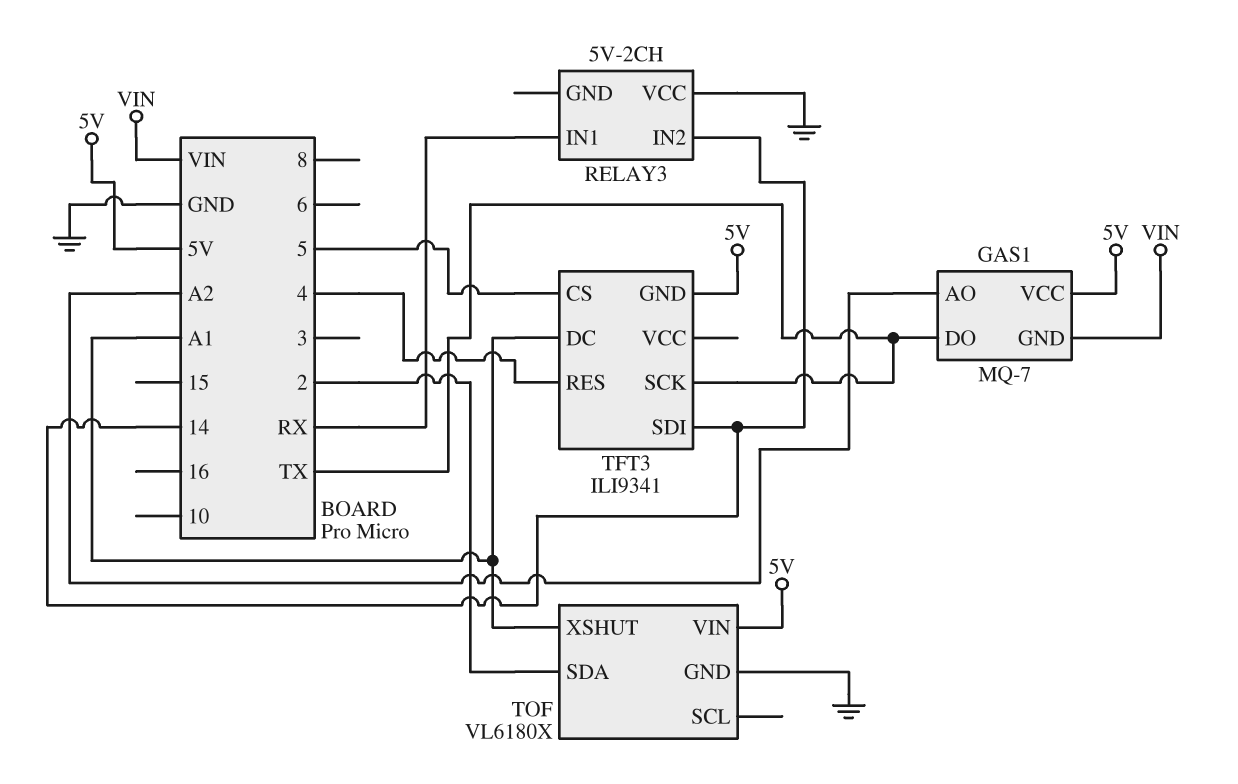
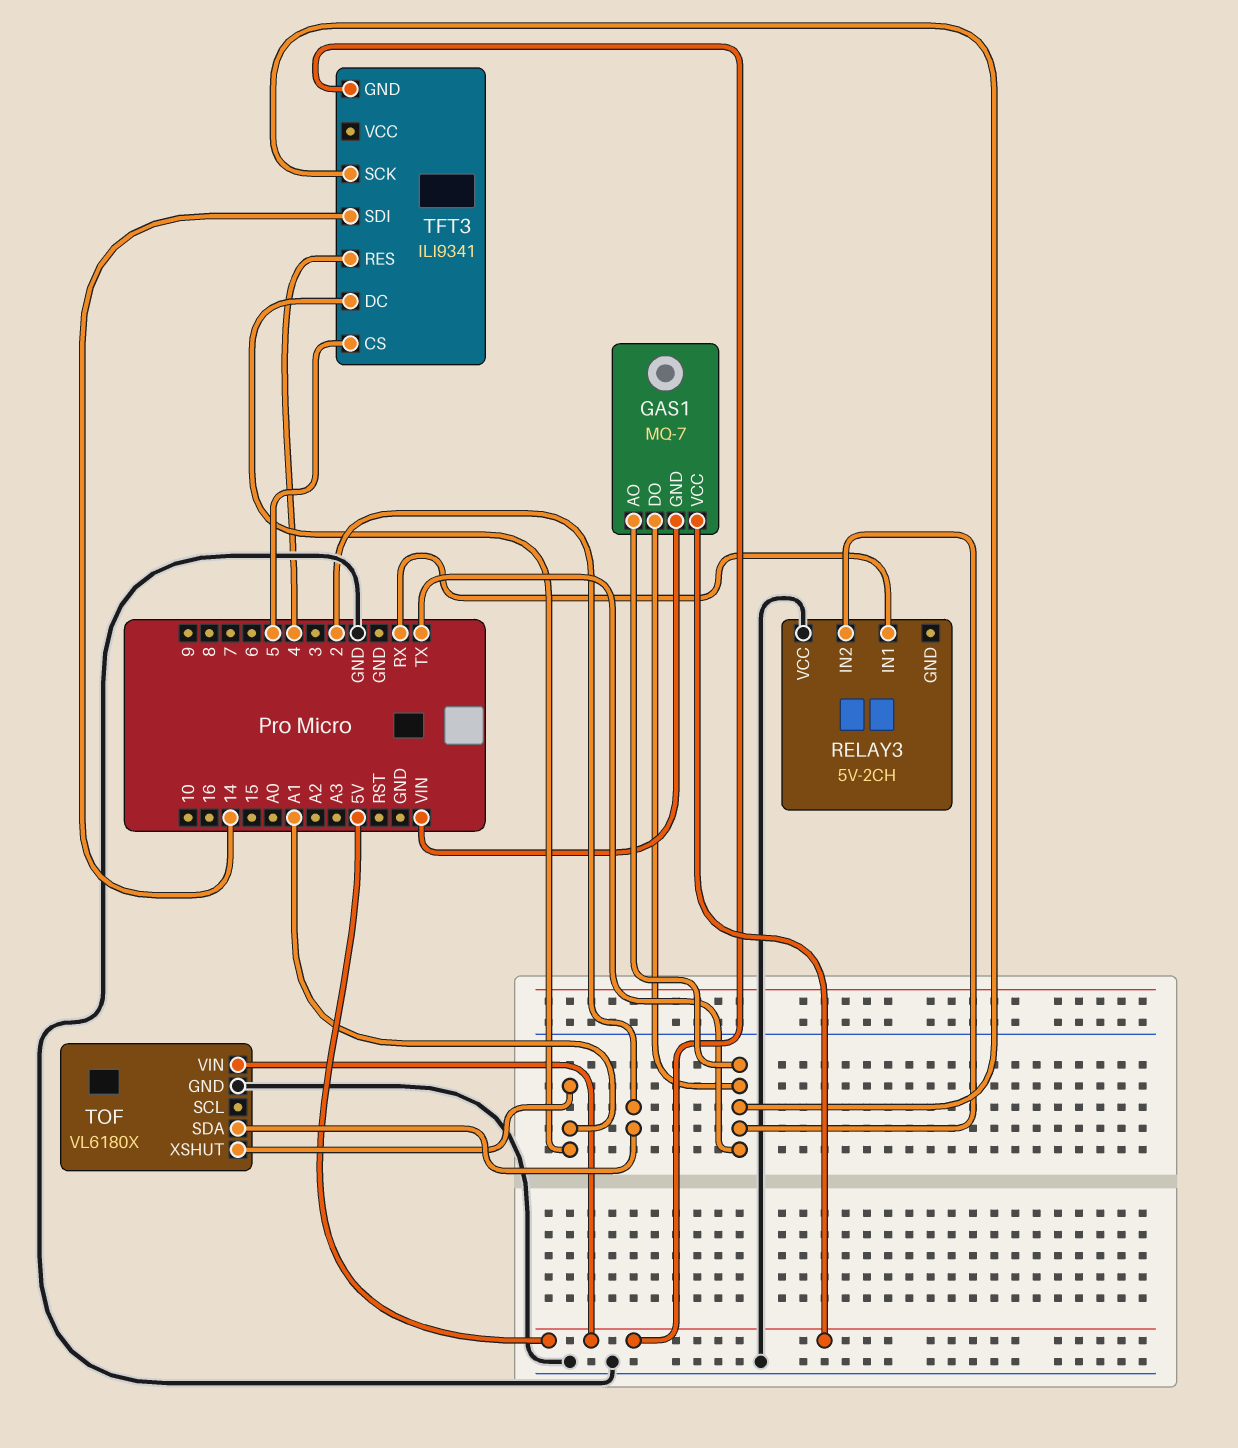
GAS1 pin AO: A2 -> TX
RELAY3 pin IN2: 14 -> TX

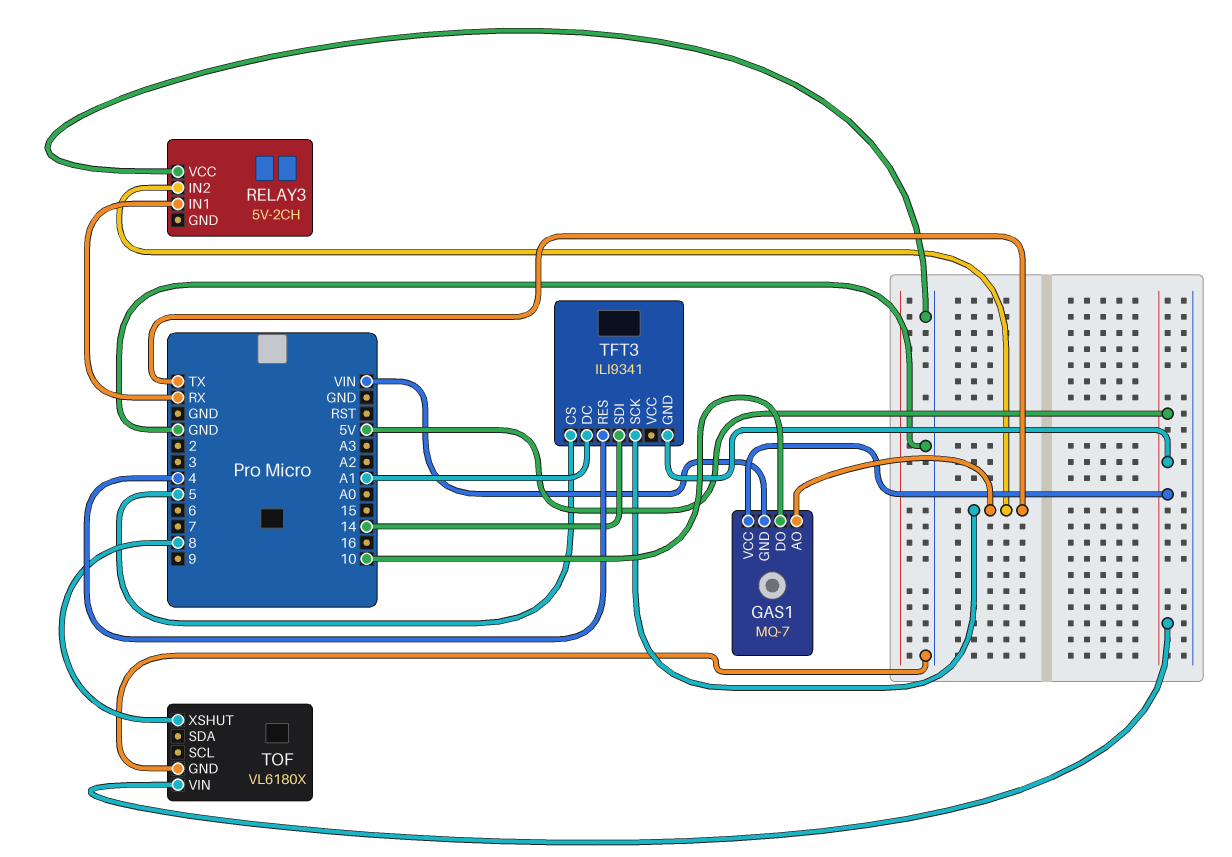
GAS1 pin DO: TX -> 10
TOF pin SDA: 2 -> none
TOF pin XSHUT: A1 -> 8

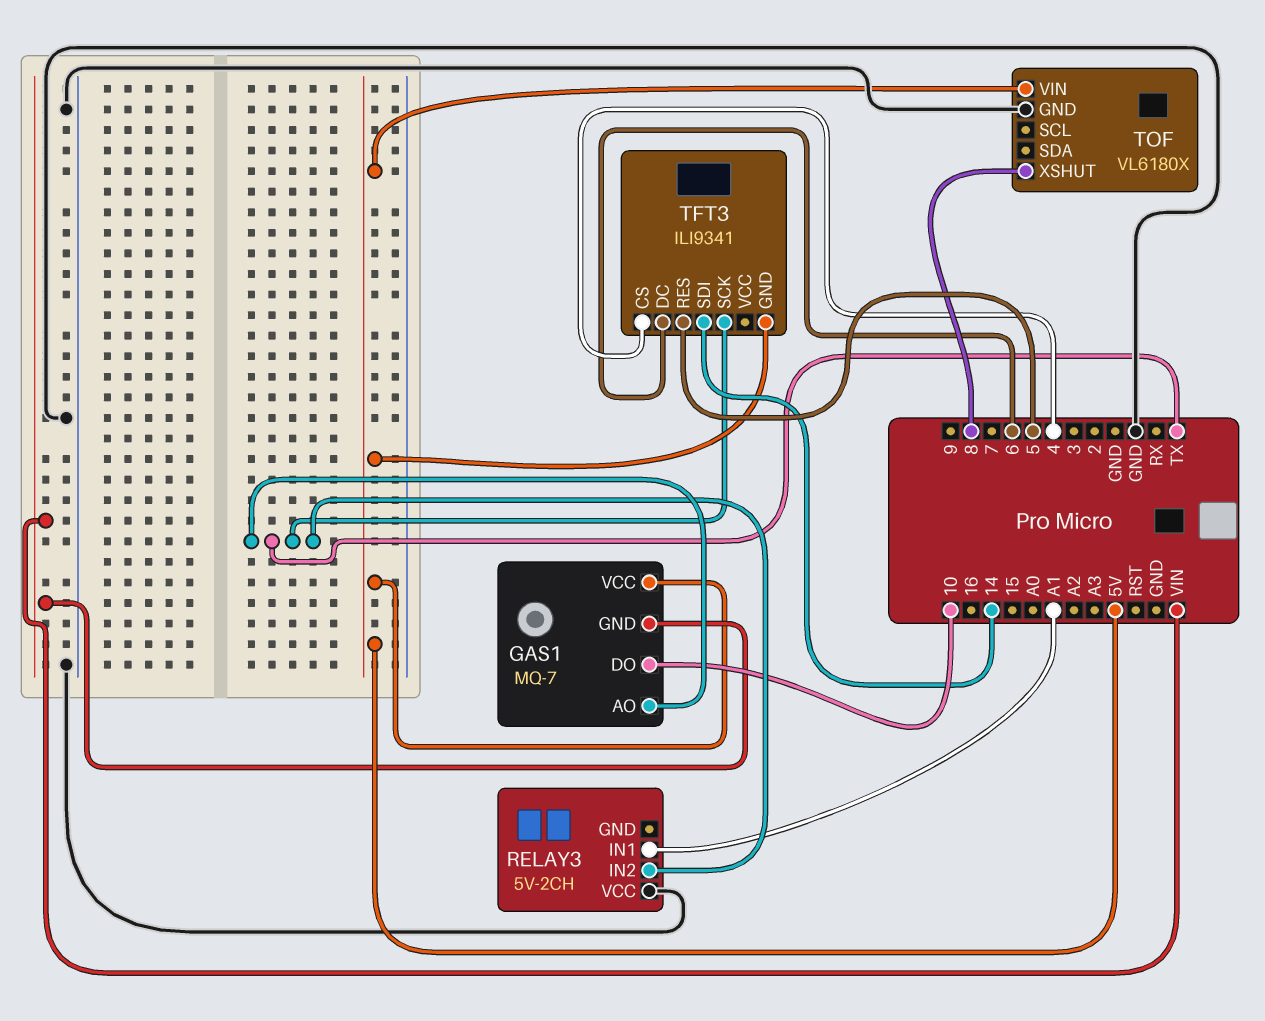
RELAY3 pin IN1: RX -> A1
TFT3 pin CS: 5 -> 4
TFT3 pin DC: A1 -> 6
TFT3 pin RES: 4 -> 5

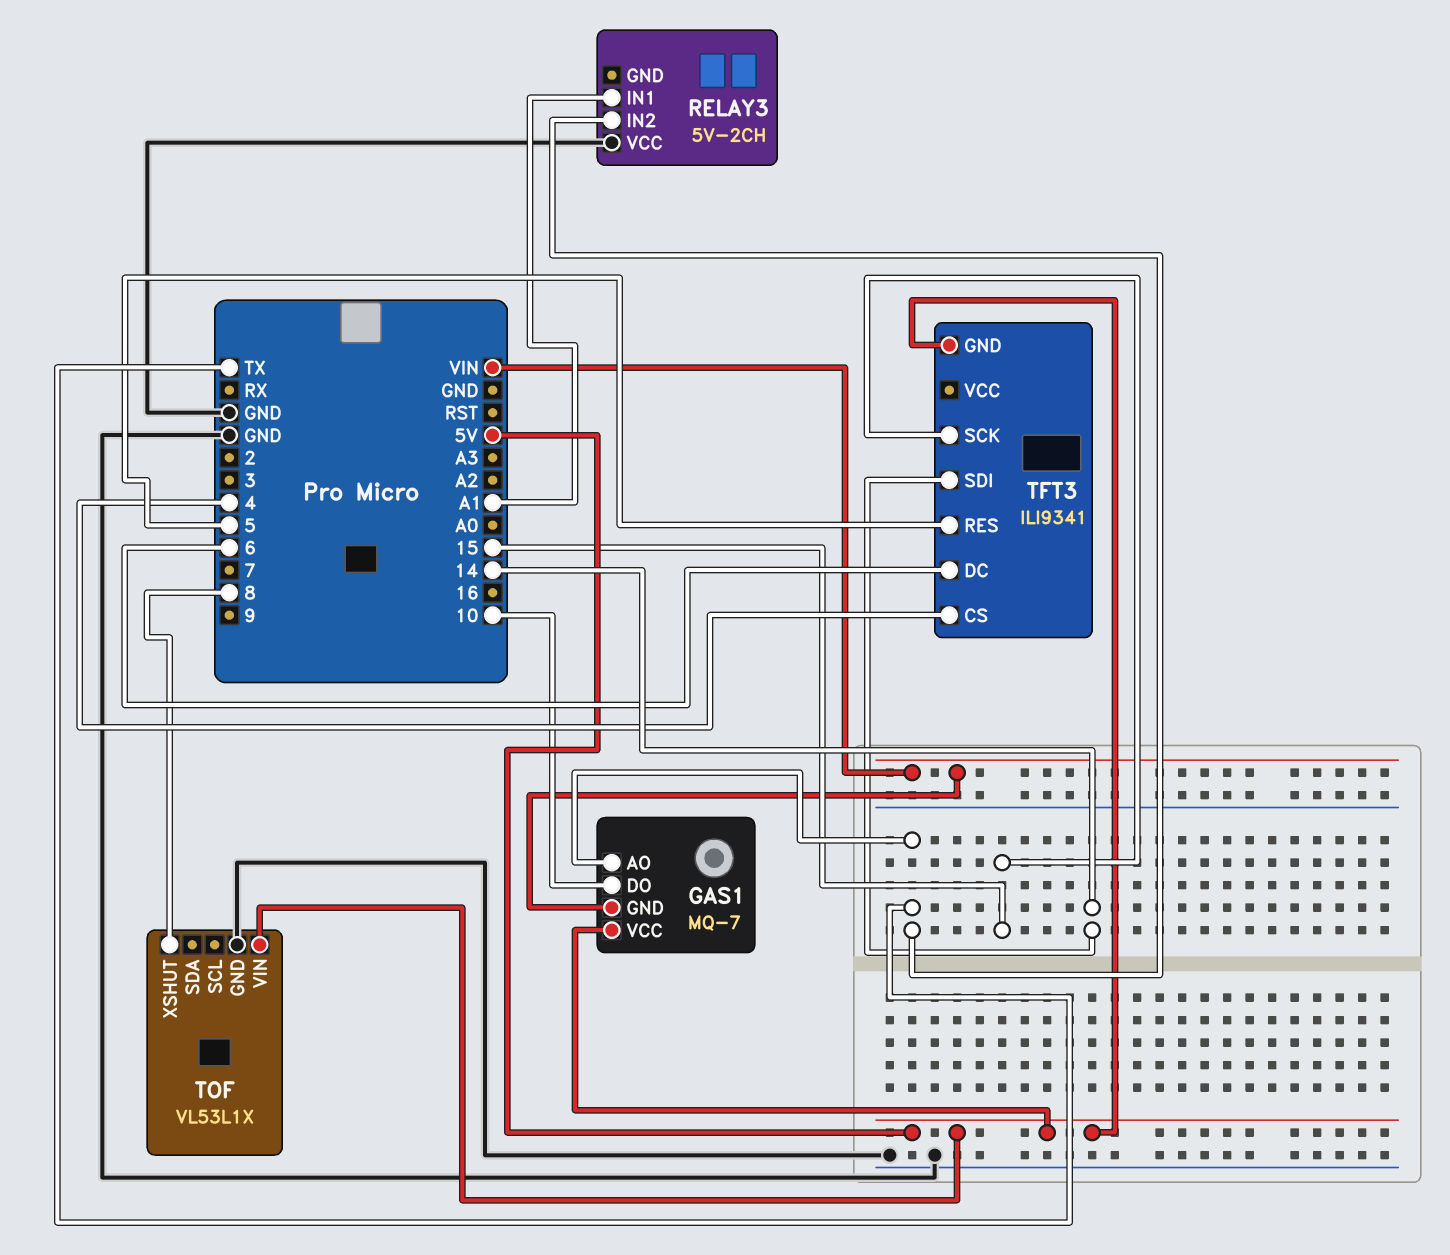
TFT3 pin SCK: TX -> 15
TOF: VL6180X -> VL53L1X

